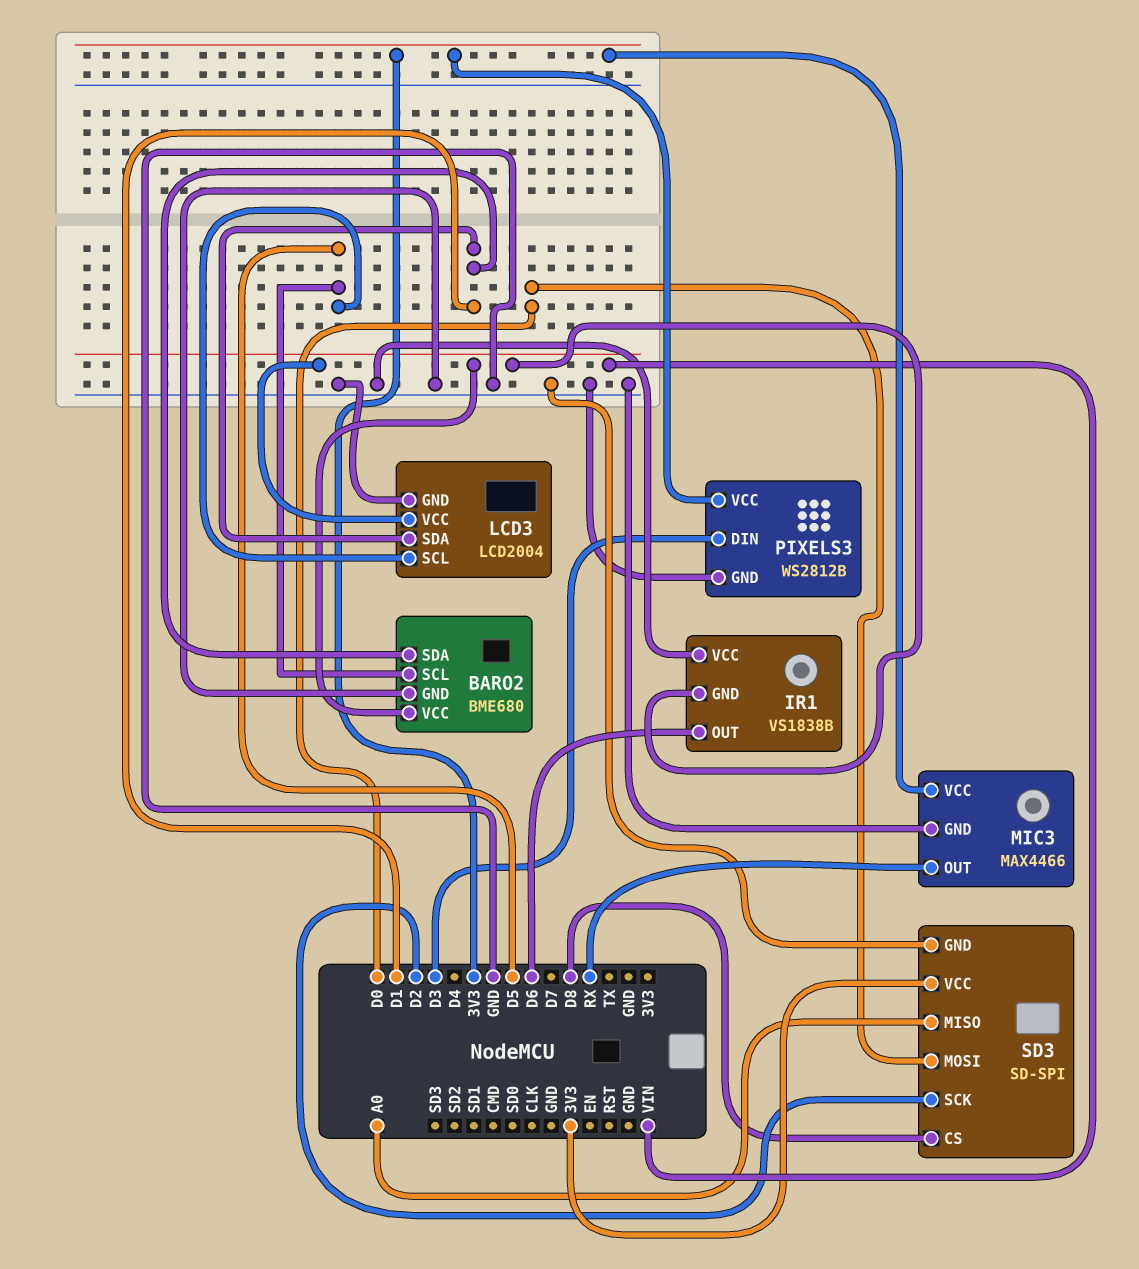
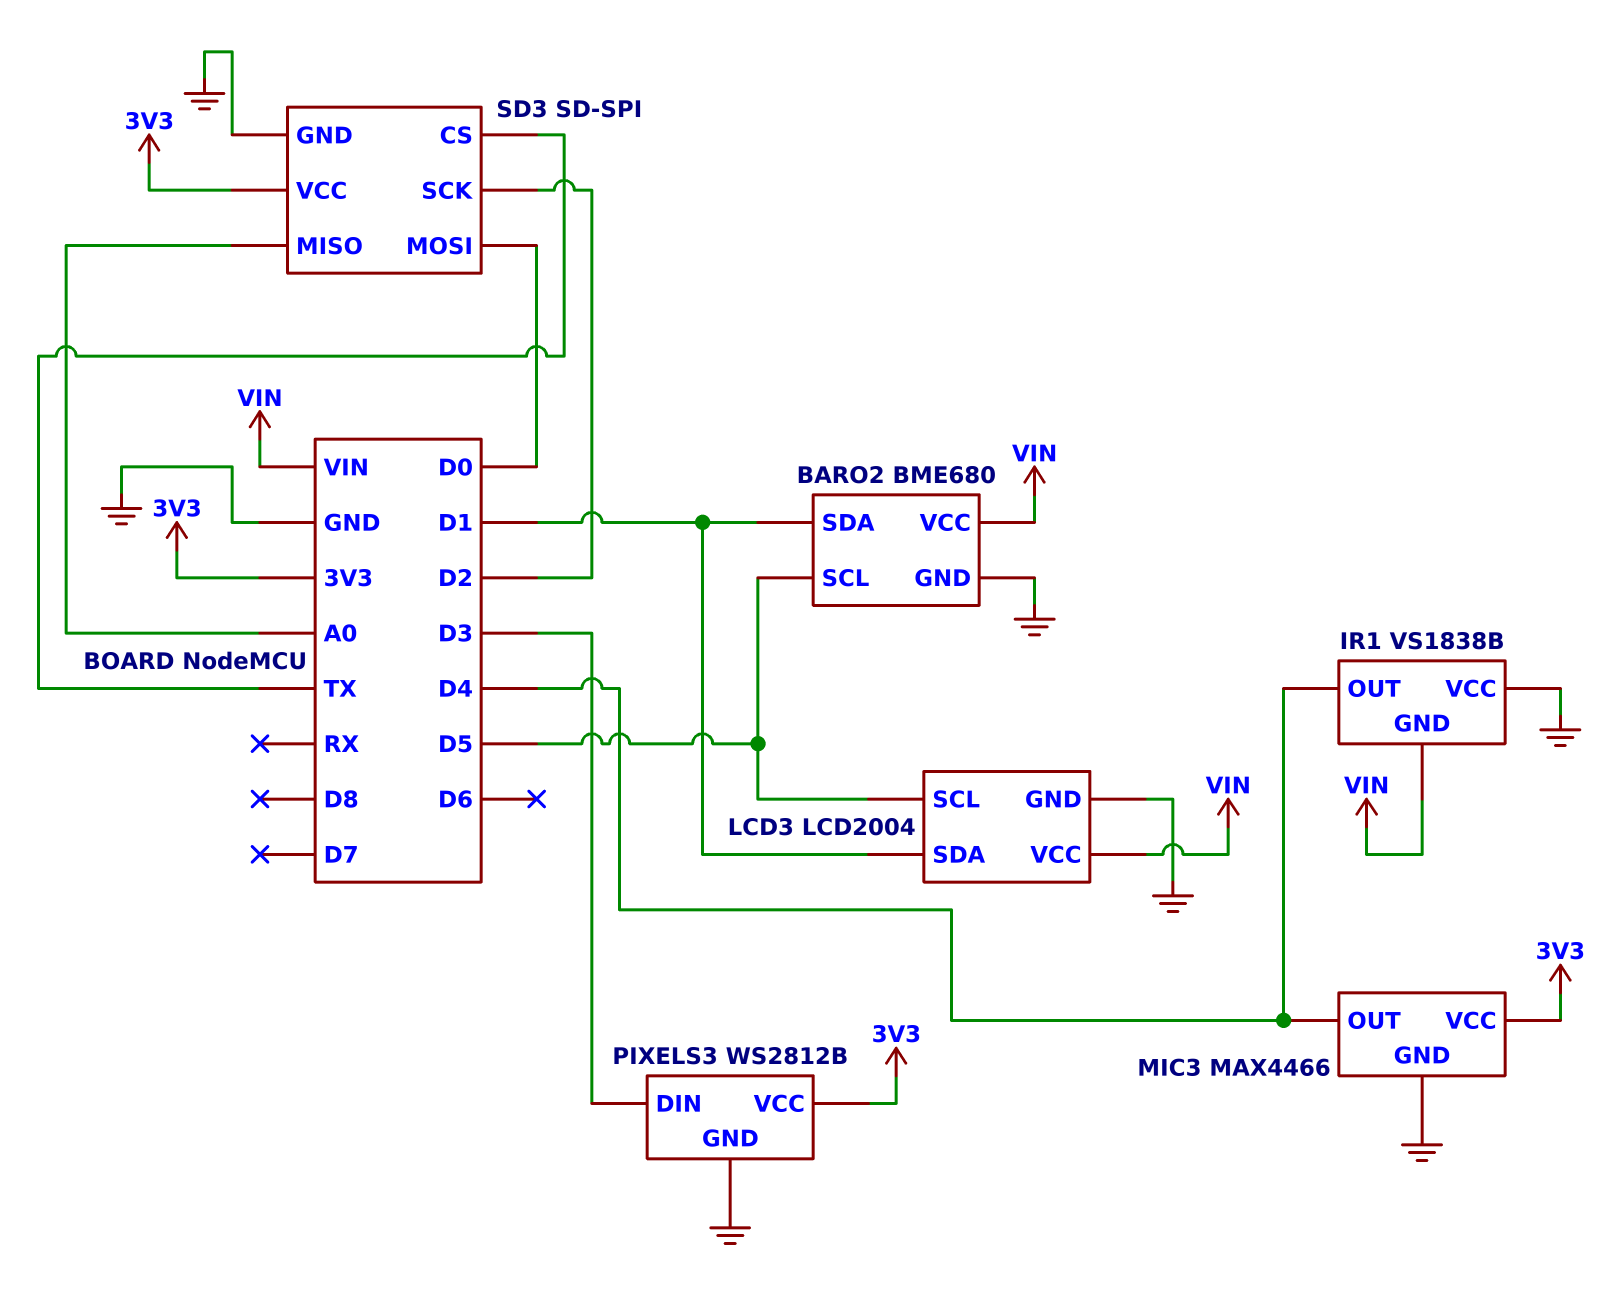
IR1 pin OUT: D6 -> D4
MIC3 pin OUT: RX -> D4
SD3 pin CS: D8 -> TX

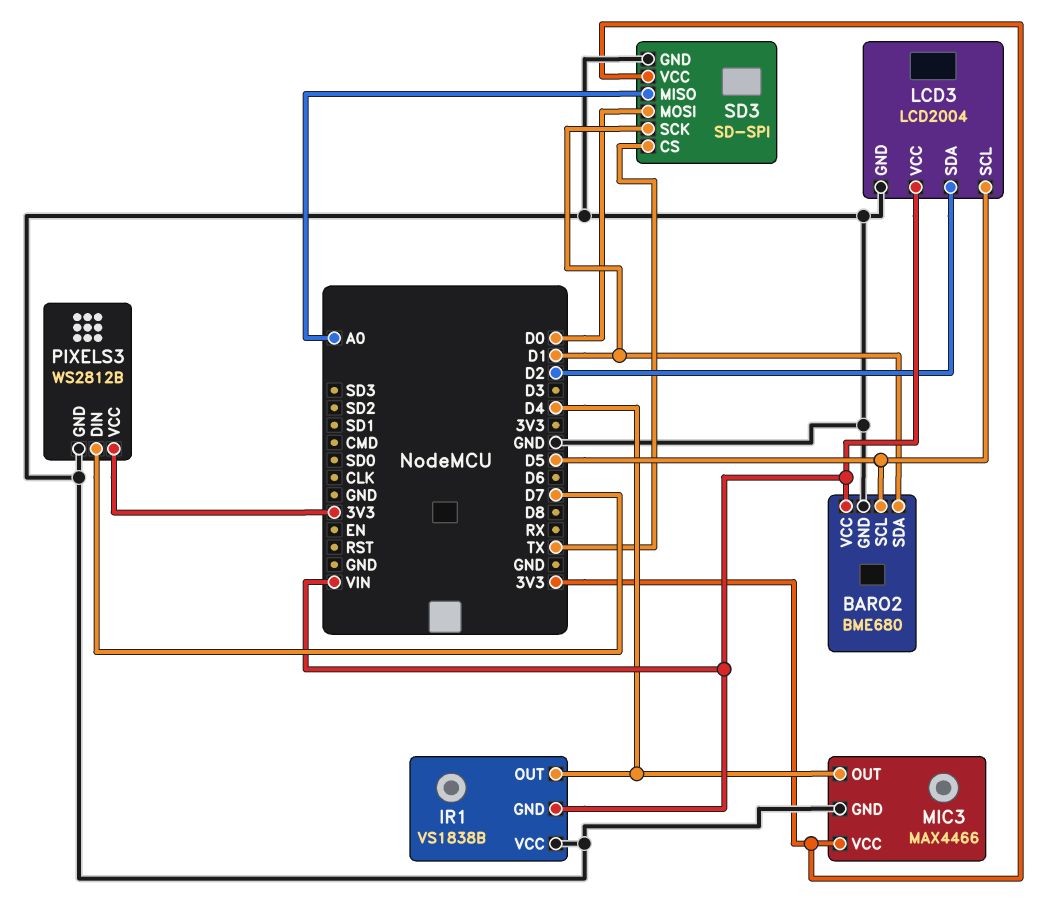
LCD3 pin SDA: D1 -> D2
PIXELS3 pin DIN: D3 -> D7
SD3 pin SCK: D2 -> D1

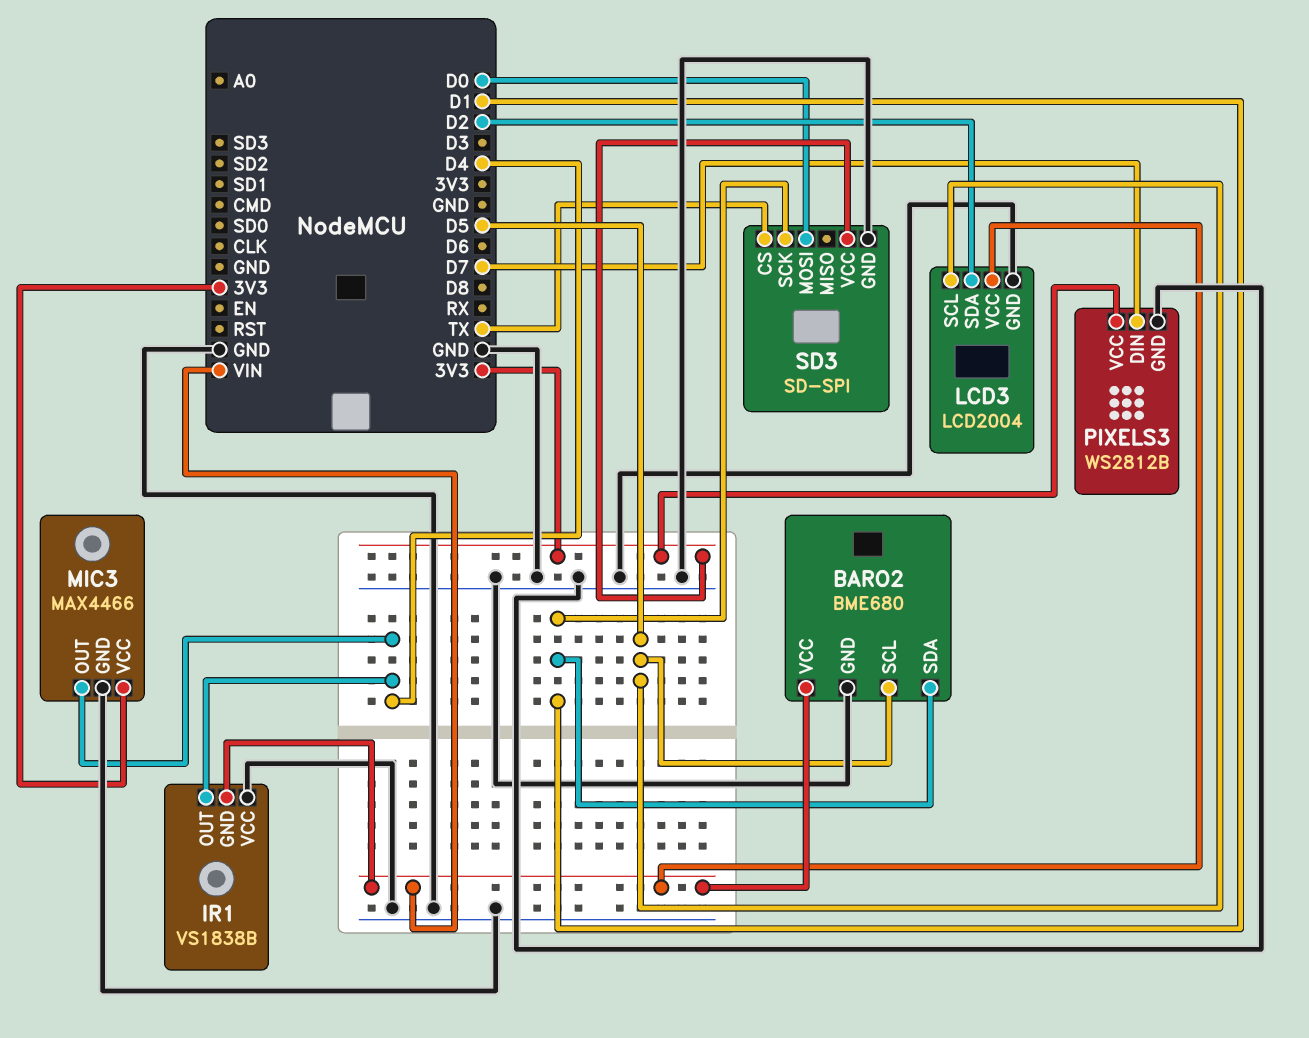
SD3 pin MISO: A0 -> none

